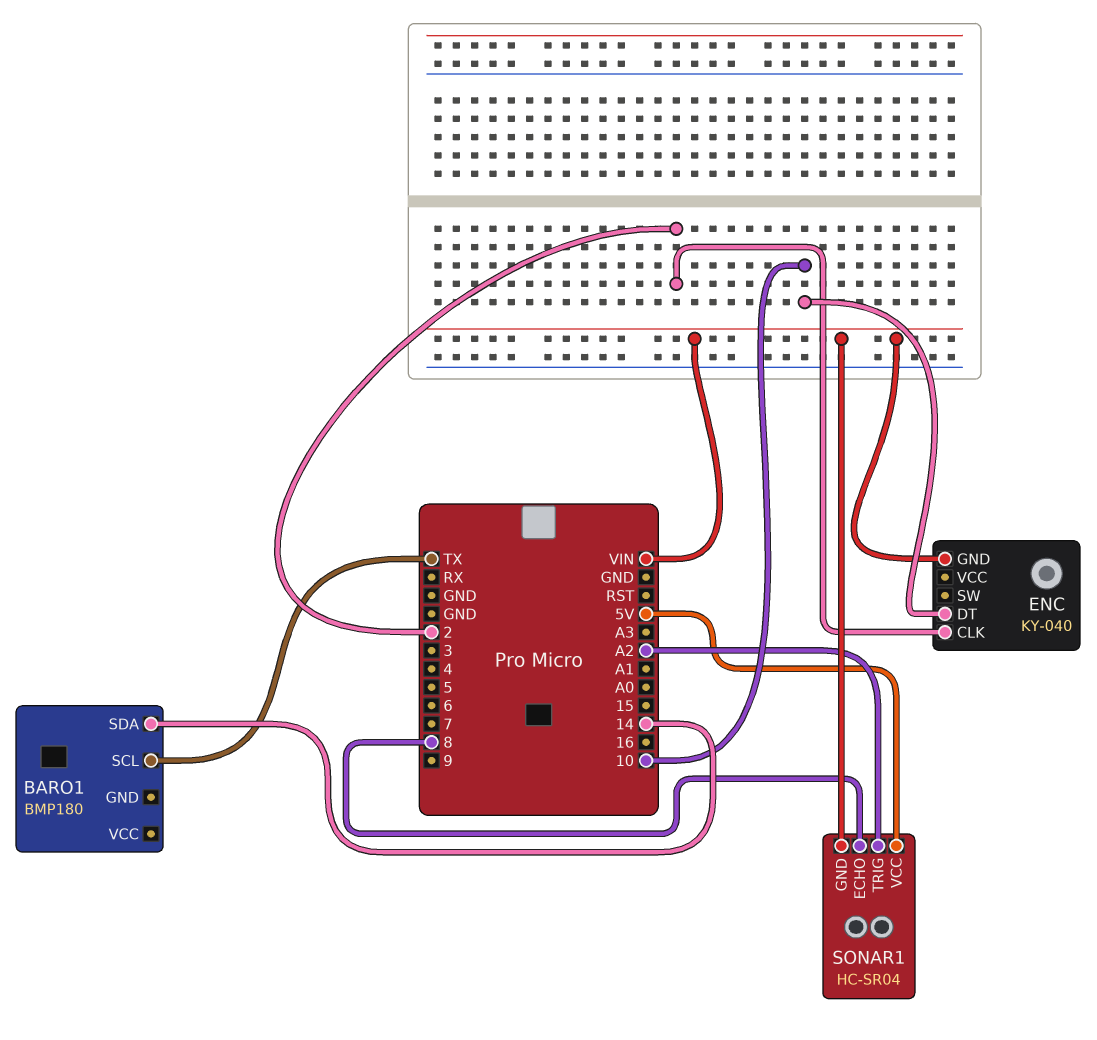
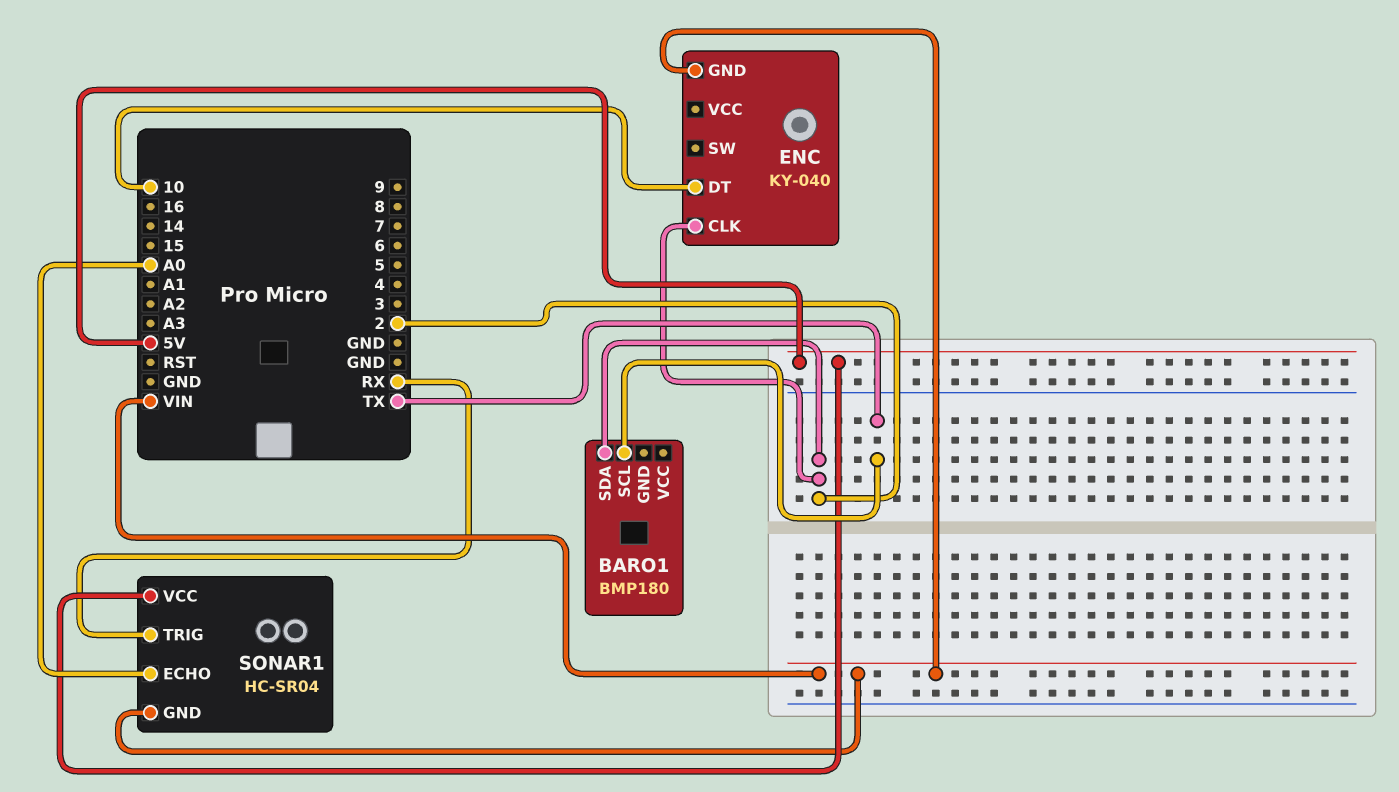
BARO1 pin SDA: 14 -> 2
SONAR1 pin ECHO: 8 -> A0
SONAR1 pin TRIG: A2 -> RX

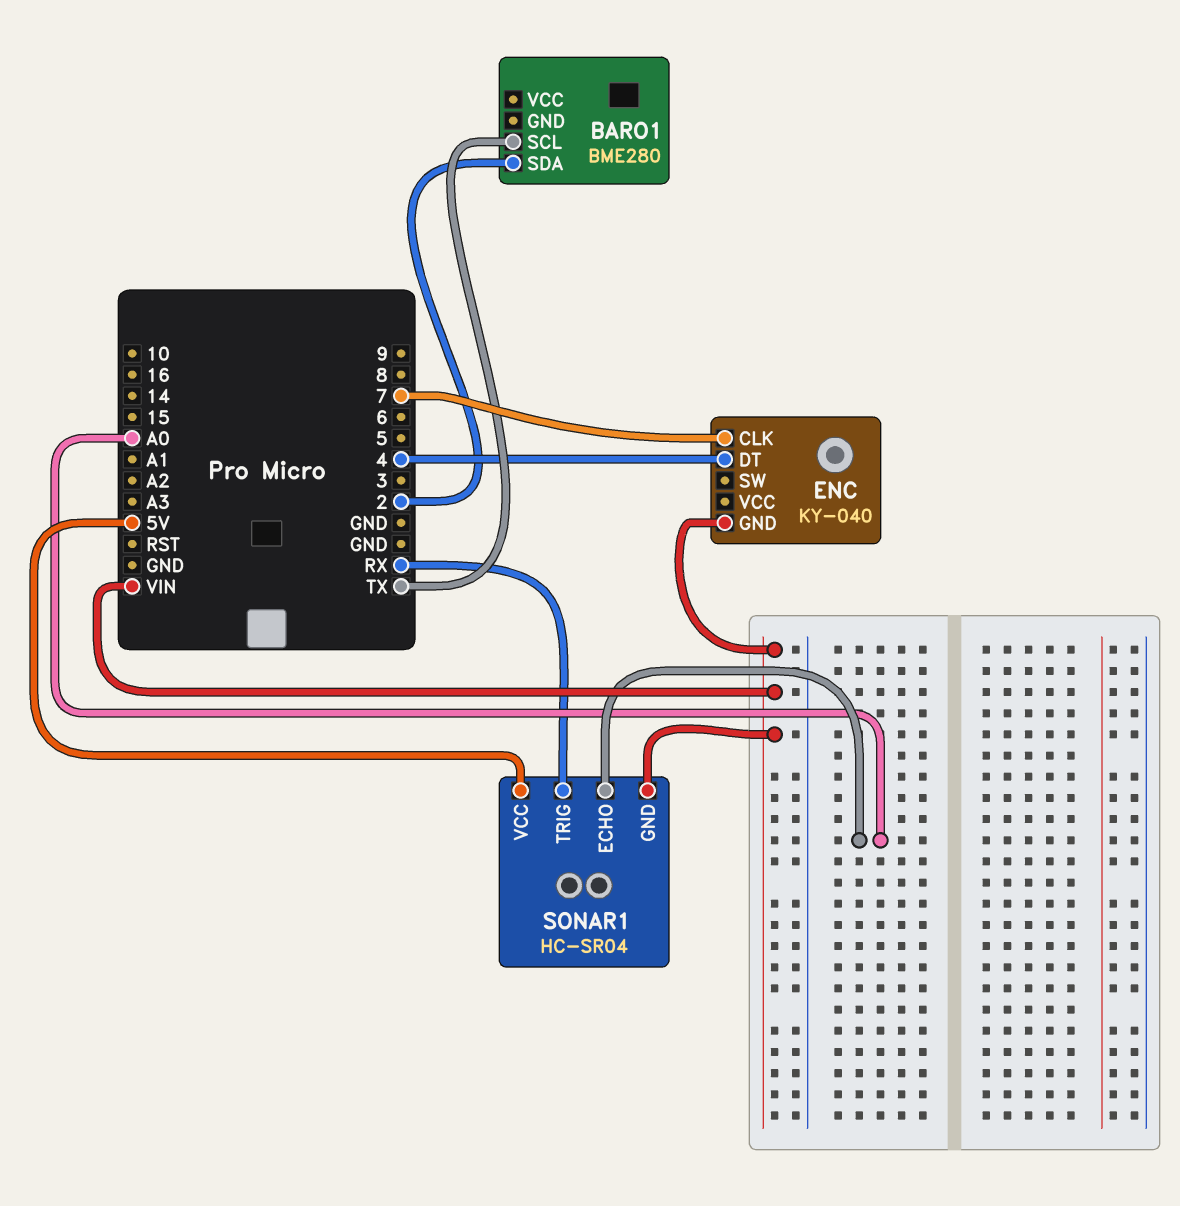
BARO1: BMP180 -> BME280
ENC pin CLK: 2 -> 7
ENC pin DT: 10 -> 4

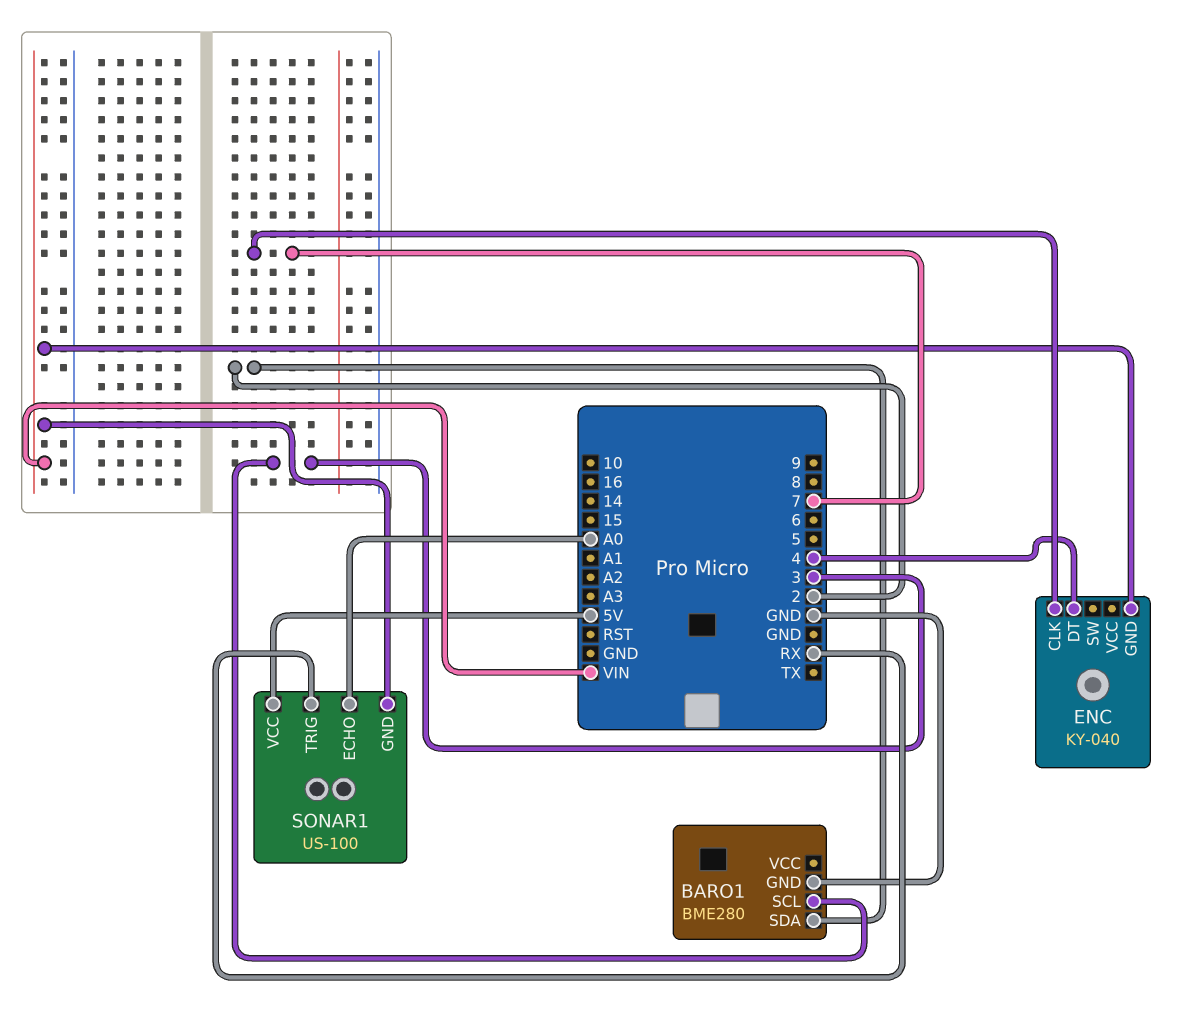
BARO1 pin GND: none -> GND
BARO1 pin SCL: TX -> 3
SONAR1: HC-SR04 -> US-100

